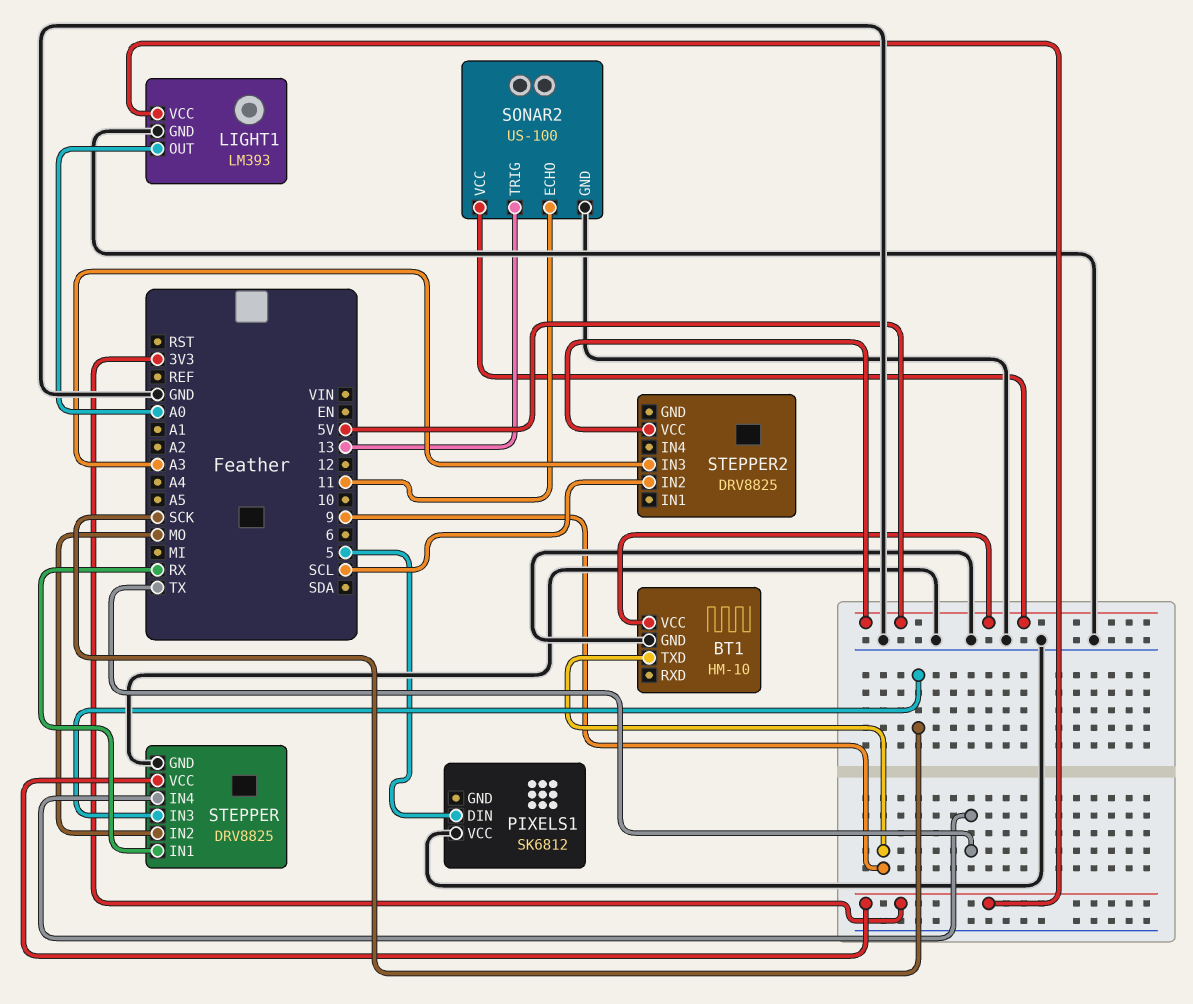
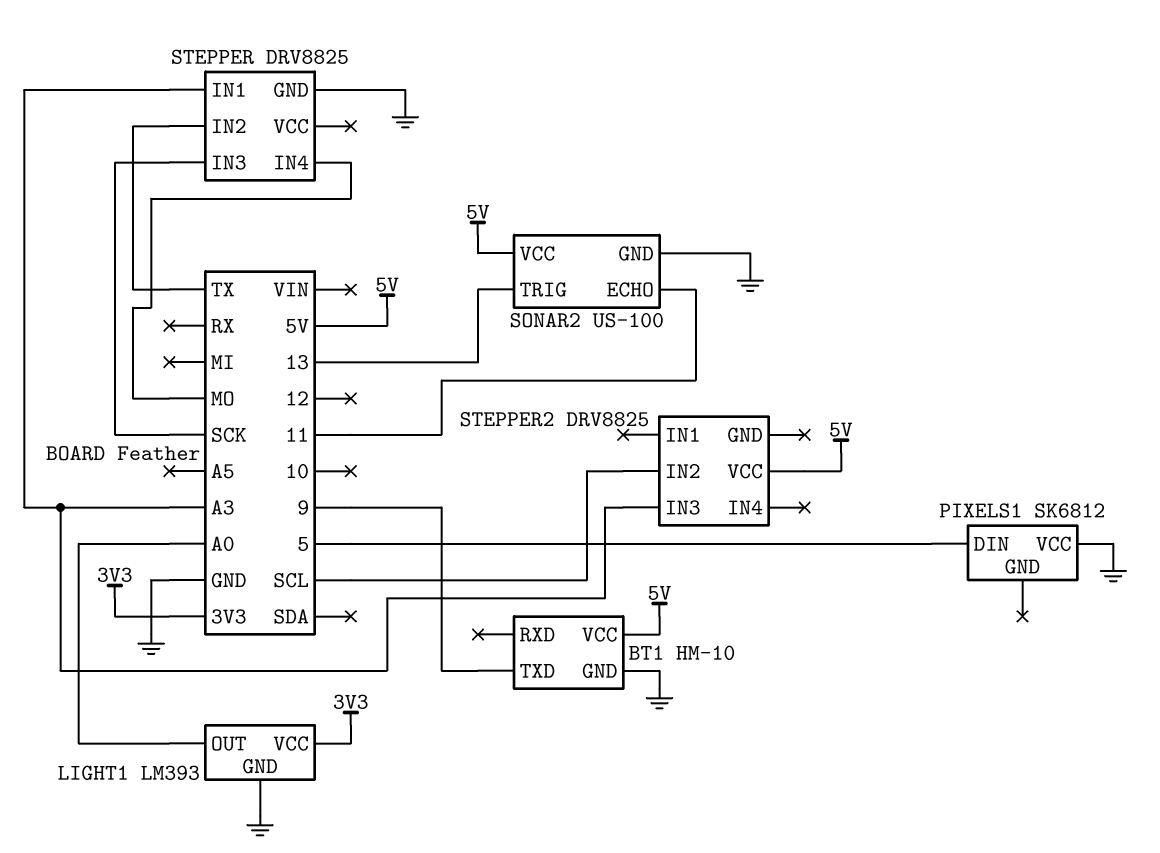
STEPPER pin IN1: RX -> A3
STEPPER pin IN2: MO -> TX
STEPPER pin IN4: TX -> MO
STEPPER pin VCC: 3V3 -> none

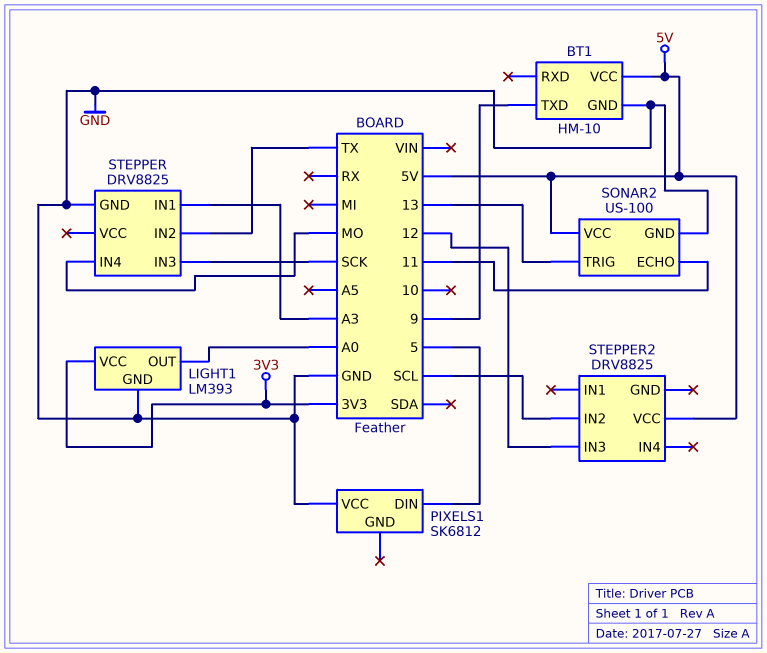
STEPPER2 pin IN3: A3 -> 12

